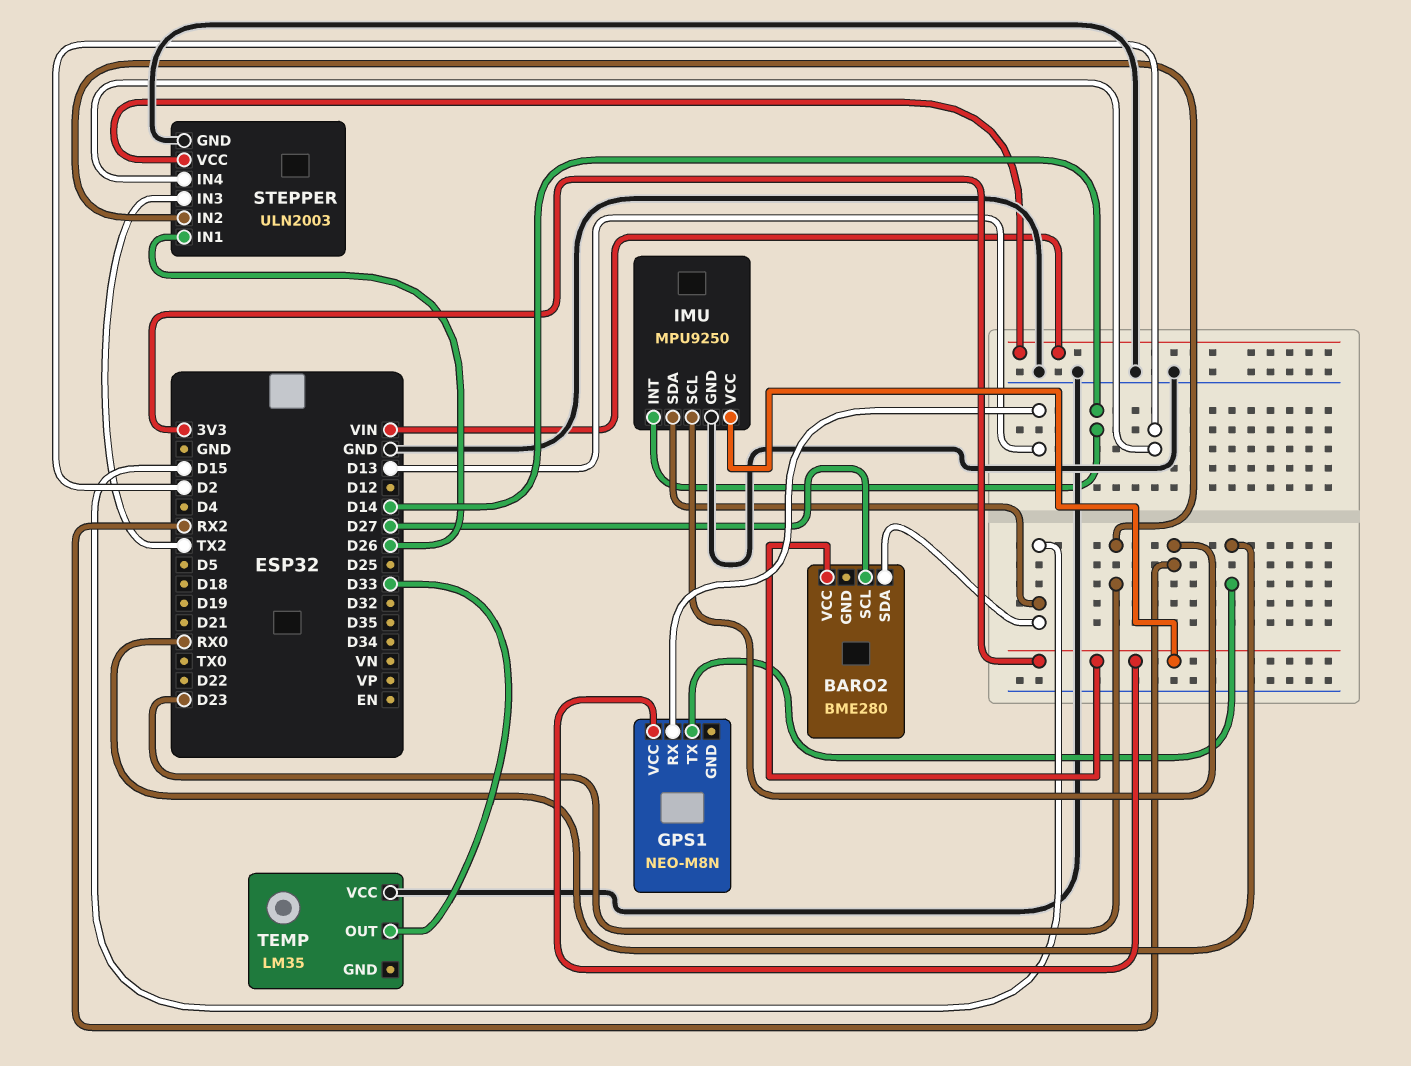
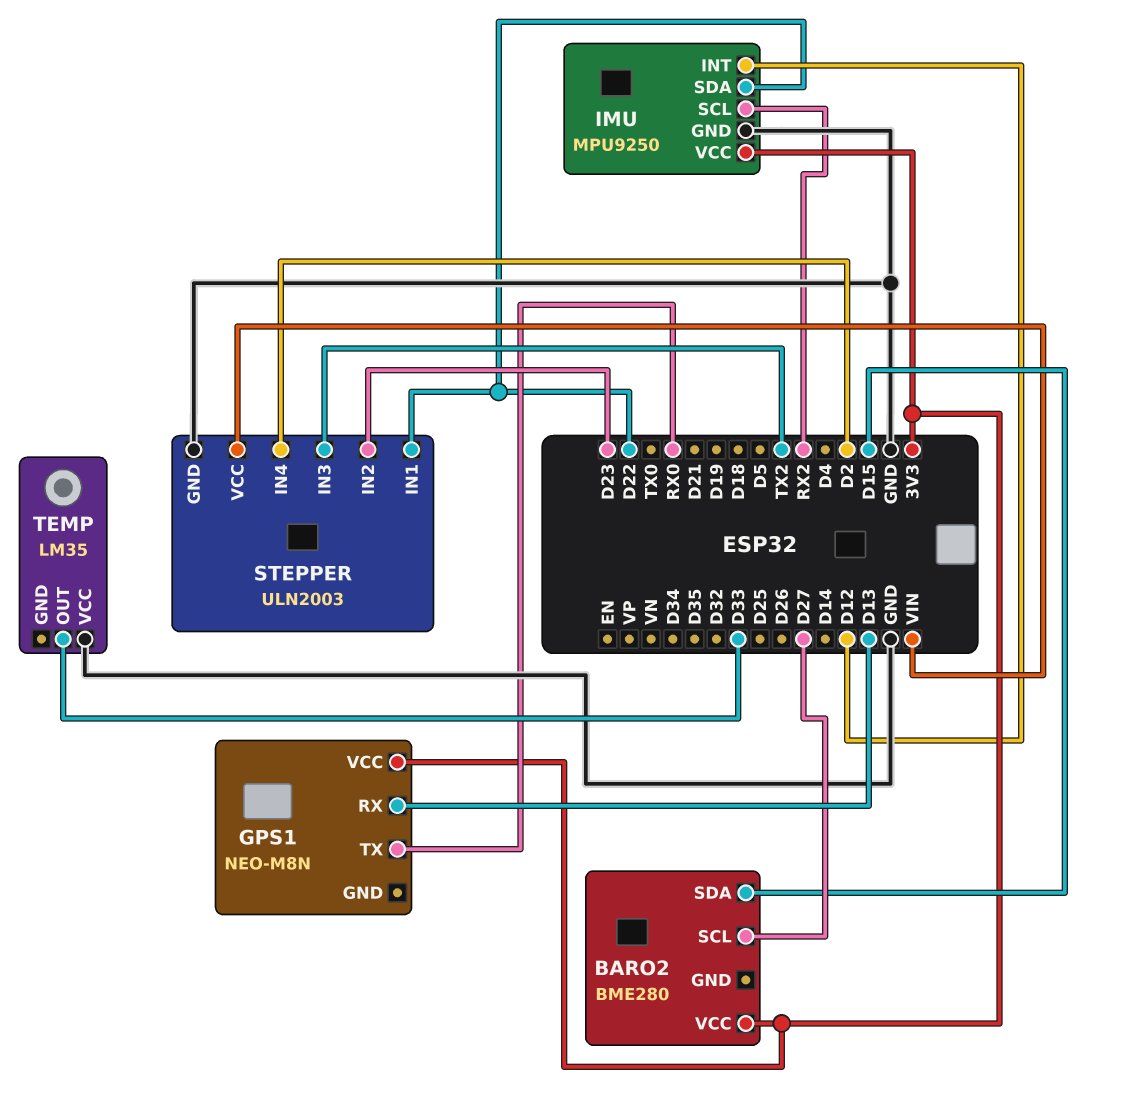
IMU pin INT: D14 -> D12
IMU pin SDA: D15 -> D22
STEPPER pin IN1: D26 -> D22

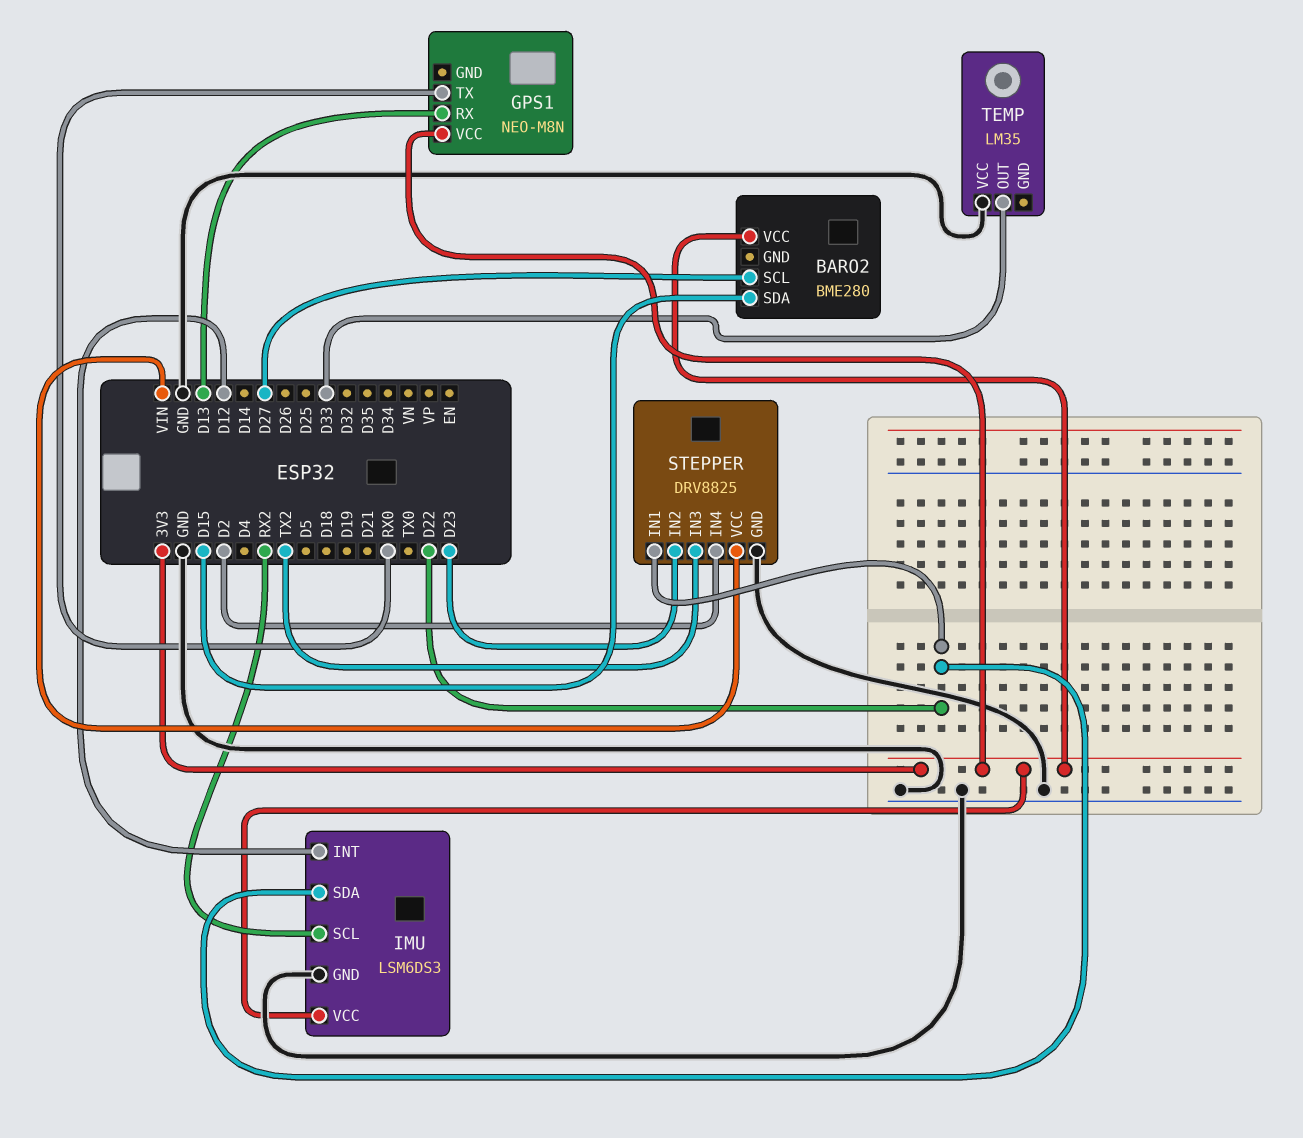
IMU: MPU9250 -> LSM6DS3
STEPPER: ULN2003 -> DRV8825

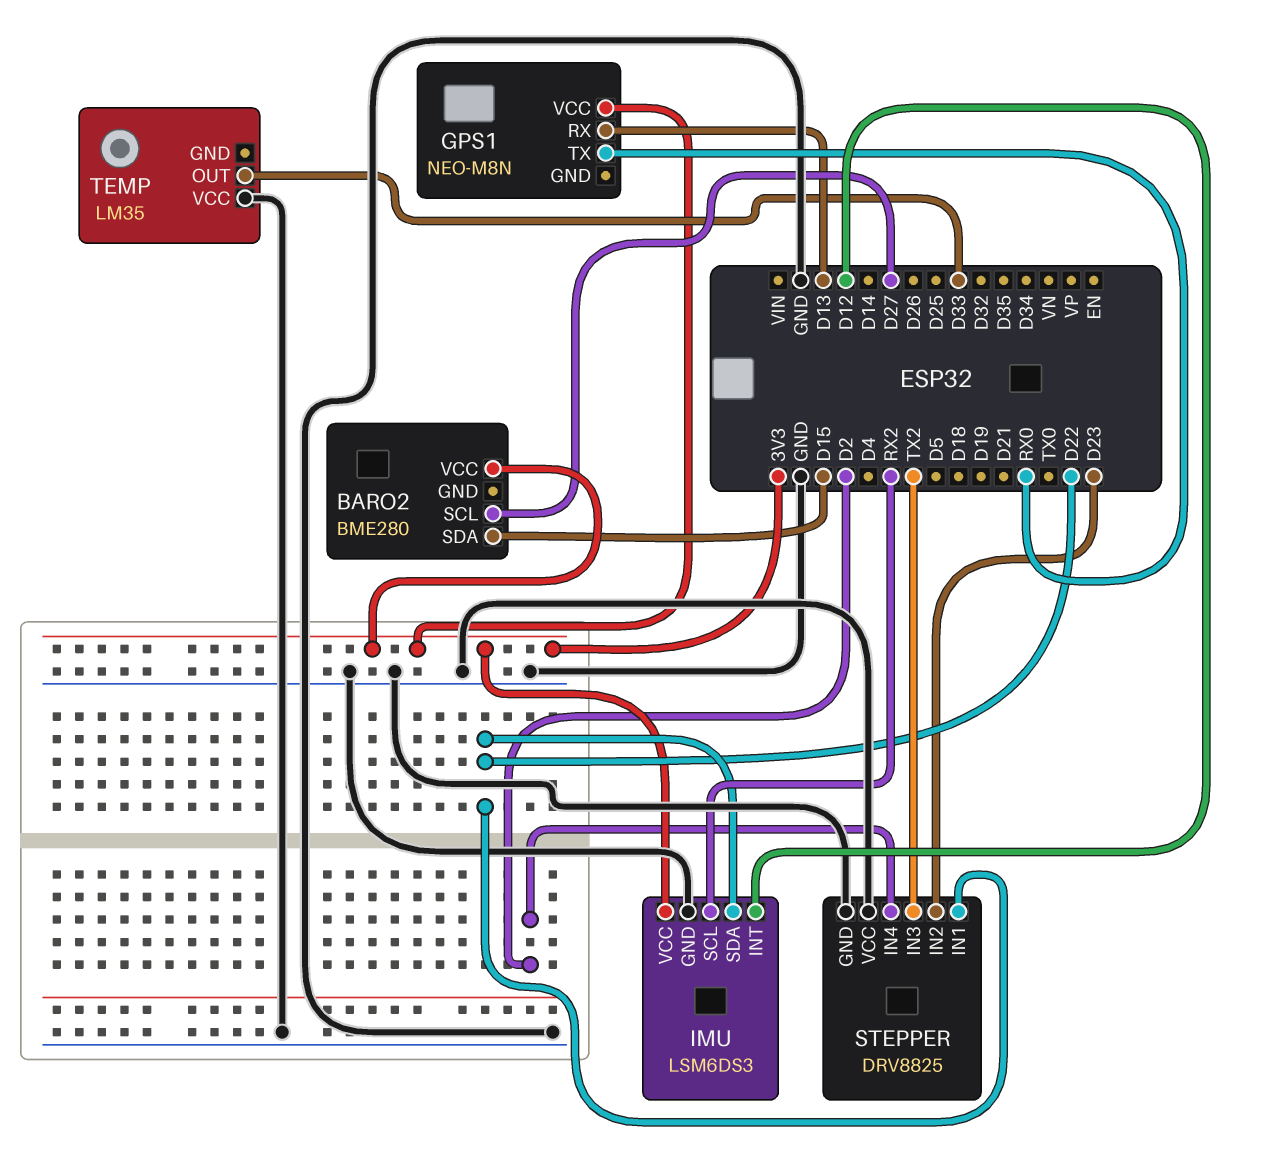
STEPPER pin VCC: VIN -> GND

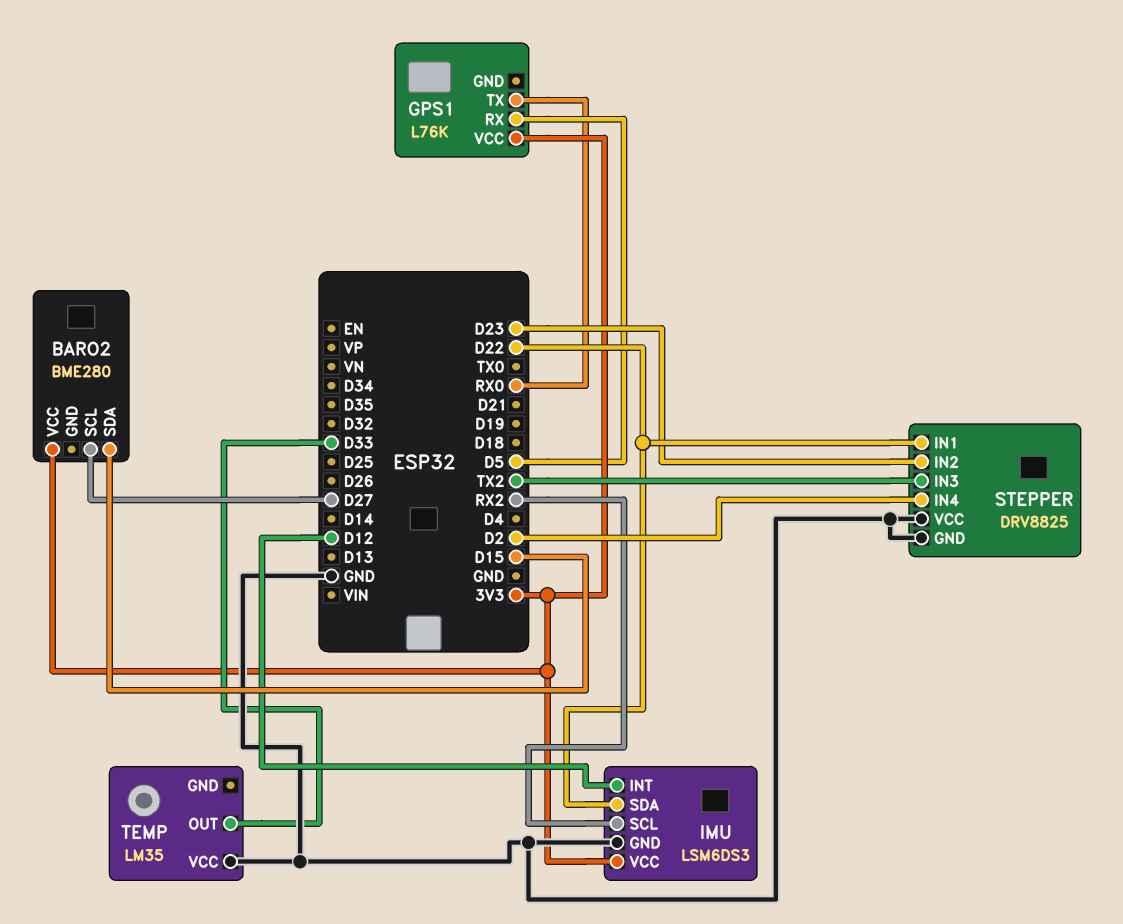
GPS1: NEO-M8N -> L76K
GPS1 pin RX: D13 -> D5

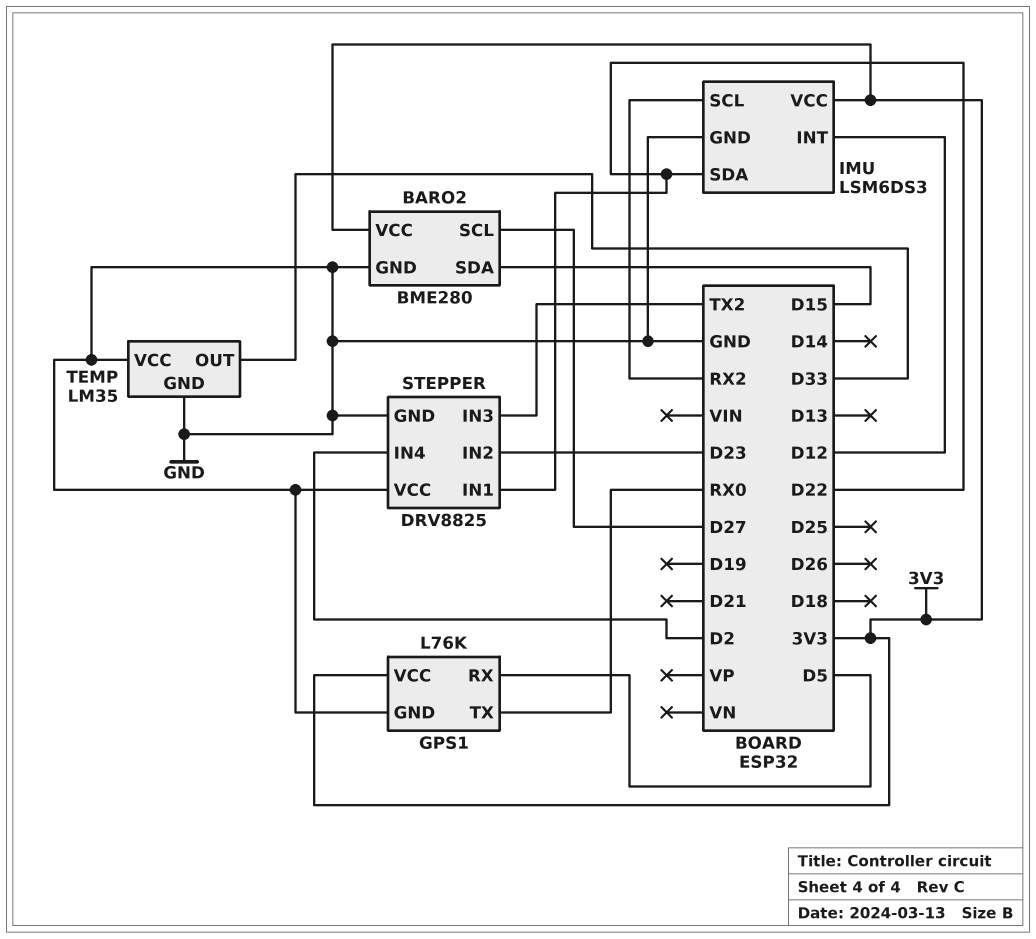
BARO2 pin GND: none -> GND
GPS1 pin GND: none -> GND
TEMP pin GND: none -> GND

